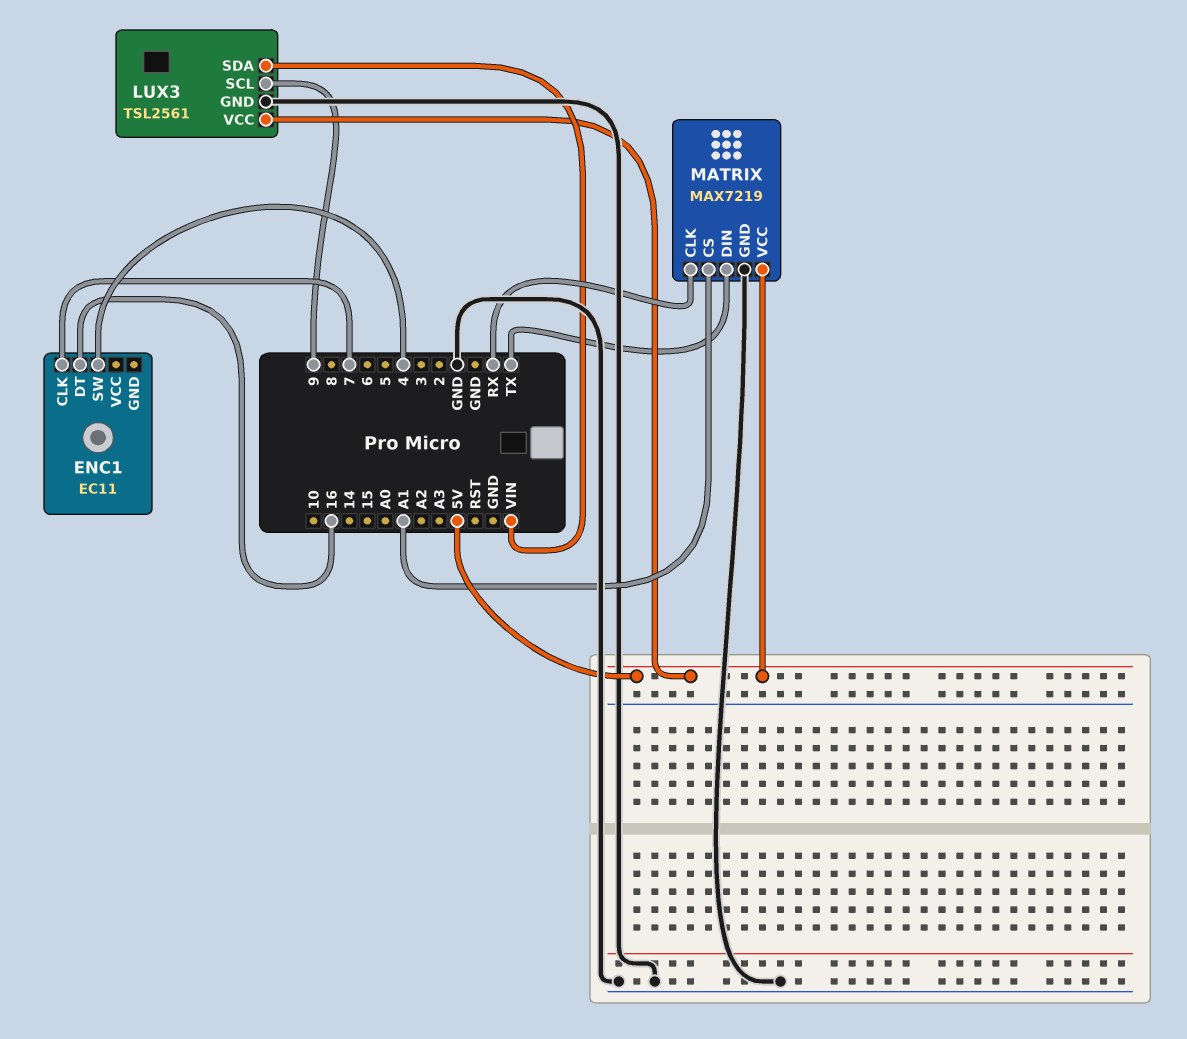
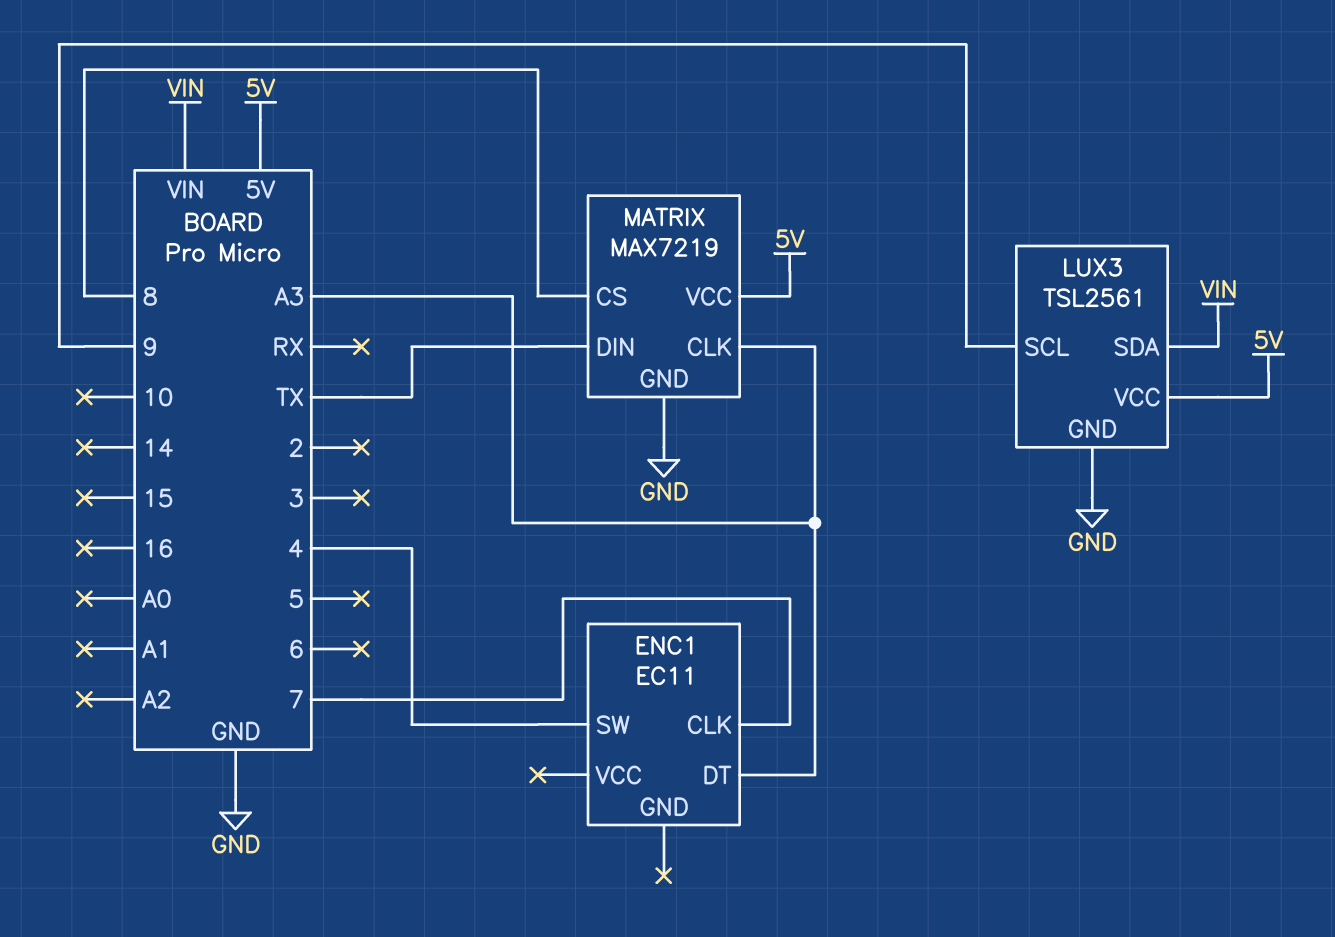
ENC1 pin DT: 16 -> A3
MATRIX pin CLK: RX -> A3
MATRIX pin CS: A1 -> 8

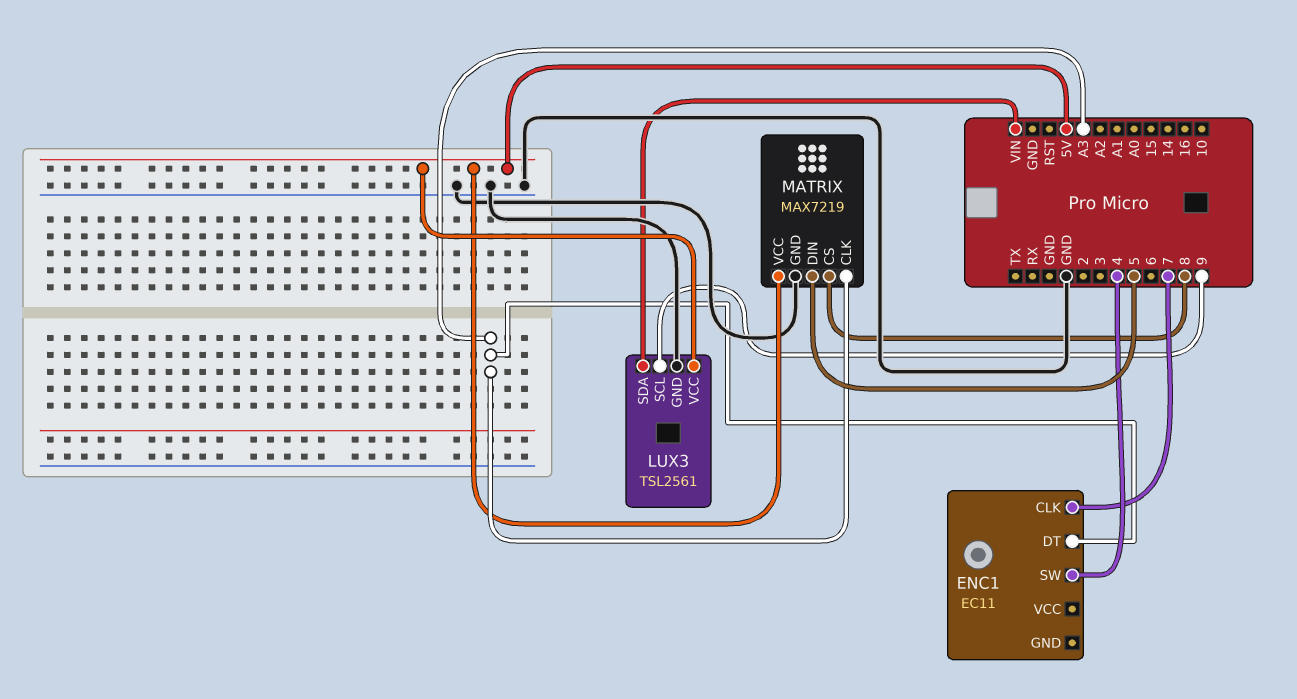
MATRIX pin DIN: TX -> 5

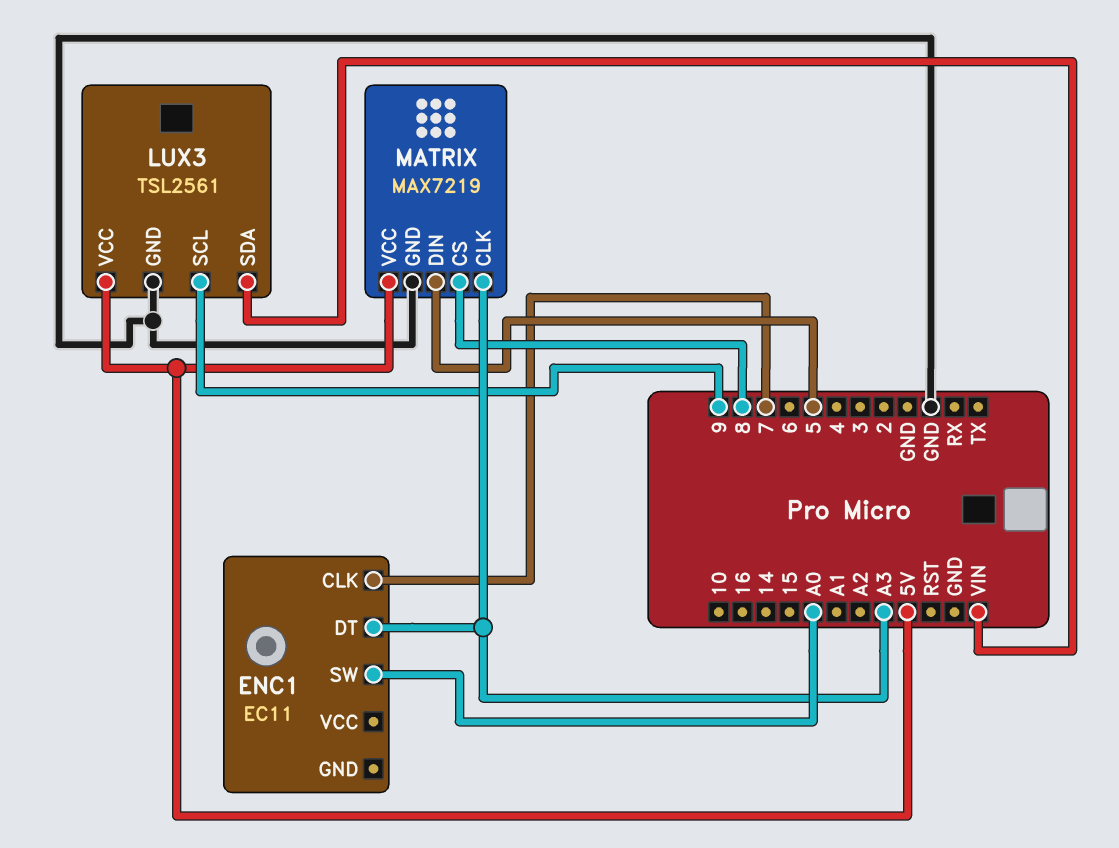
ENC1 pin SW: 4 -> A0

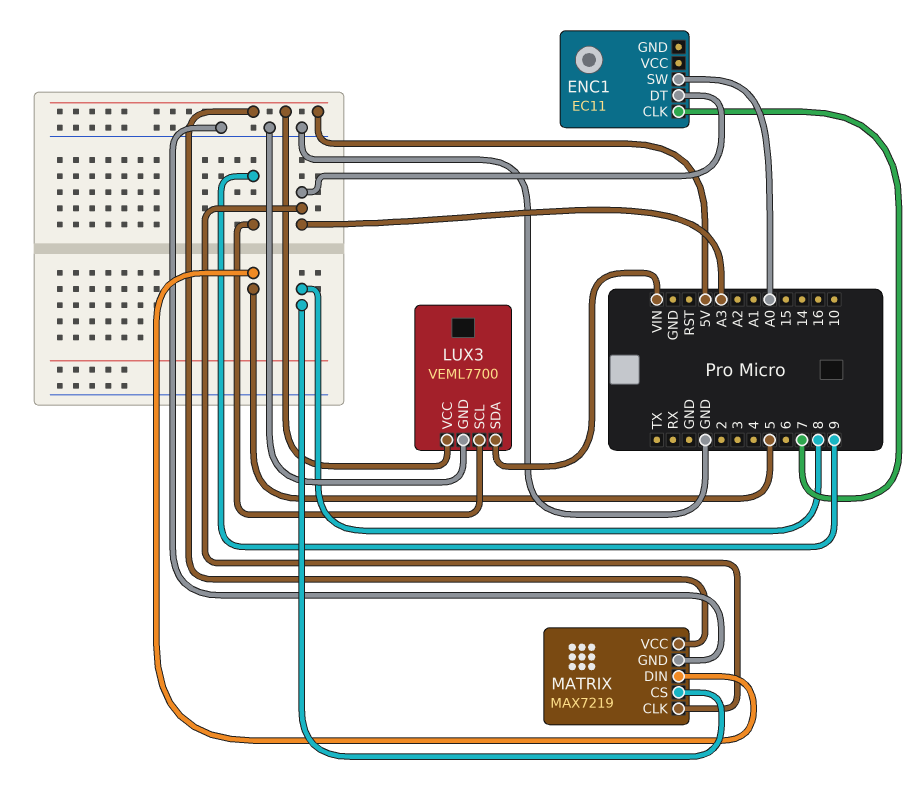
LUX3: TSL2561 -> VEML7700

